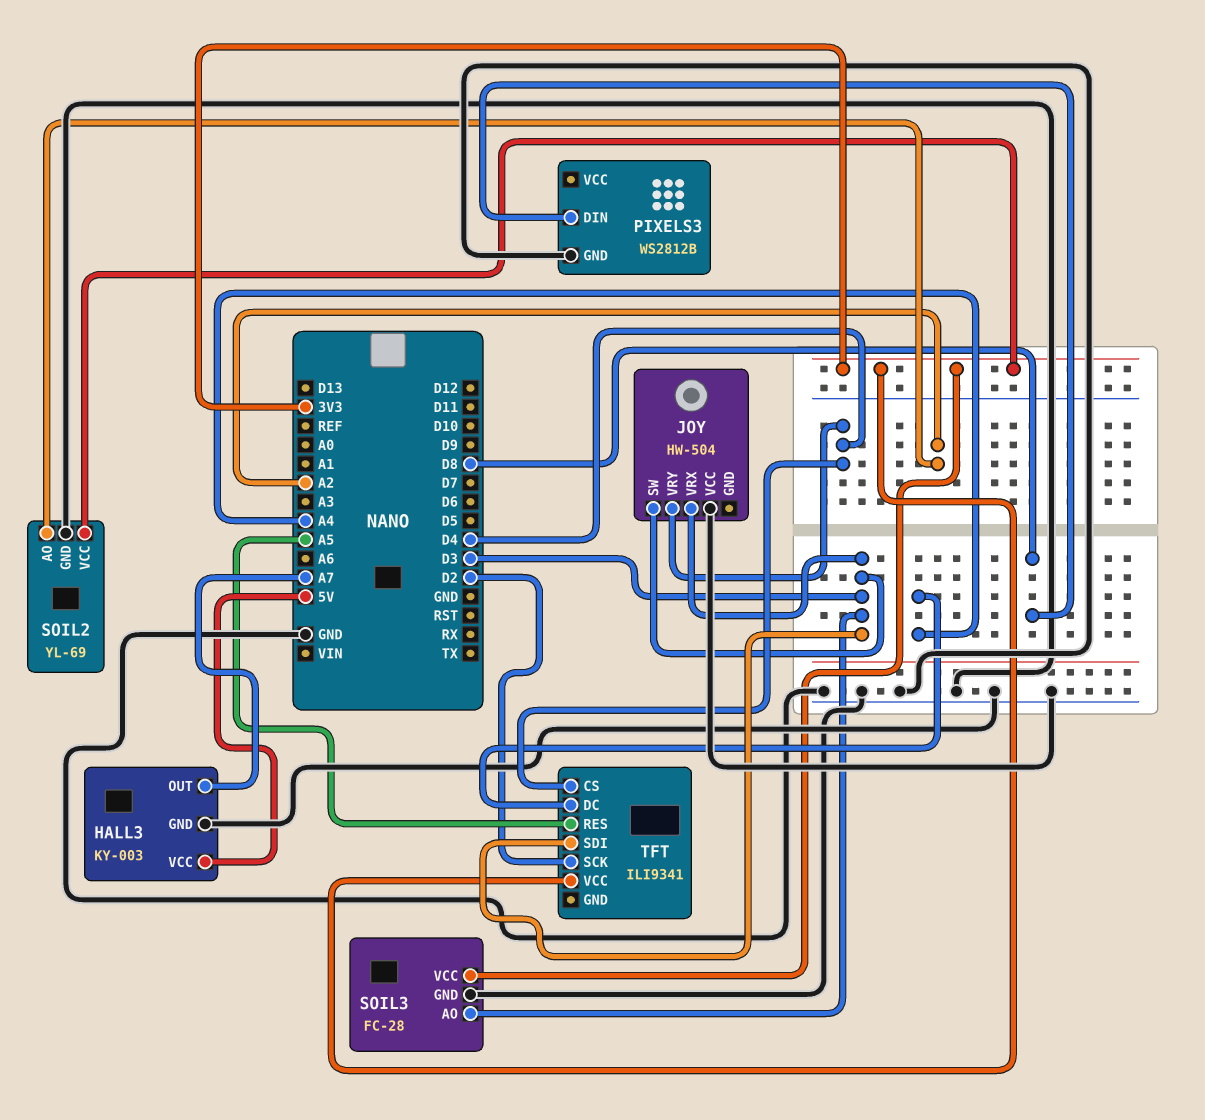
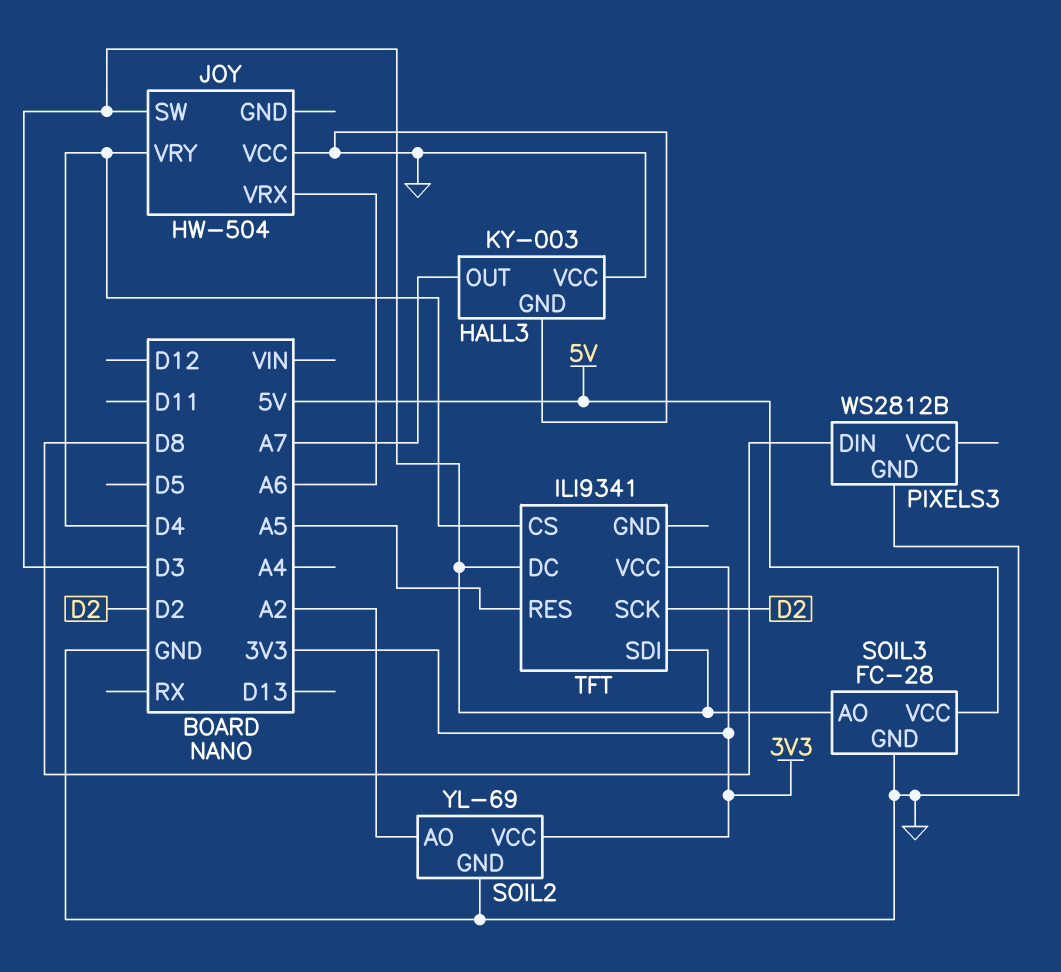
HALL3 pin VCC: 5V -> GND
JOY pin VRX: D3 -> A6
SOIL3 pin VCC: 3V3 -> 5V
TFT pin DC: A4 -> D3

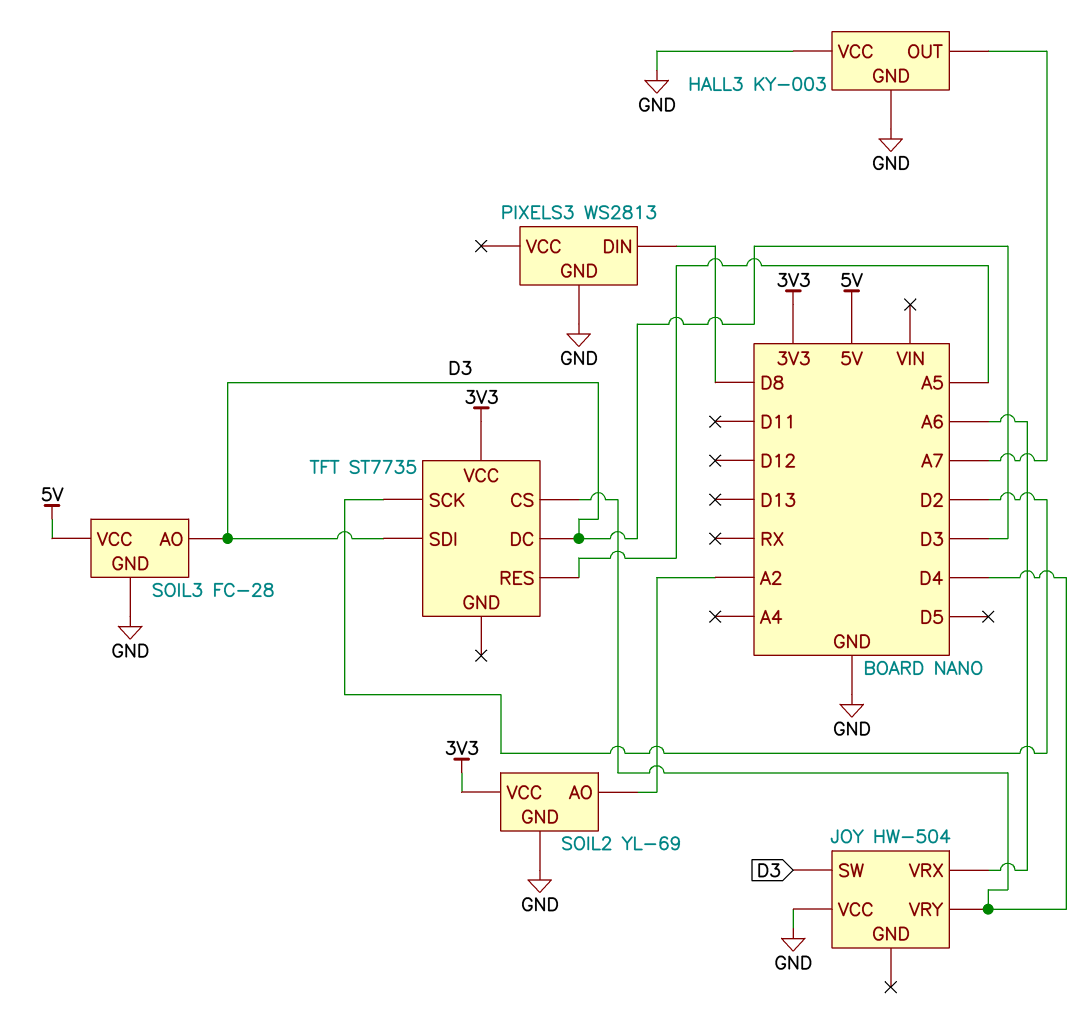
PIXELS3: WS2812B -> WS2813
TFT: ILI9341 -> ST7735

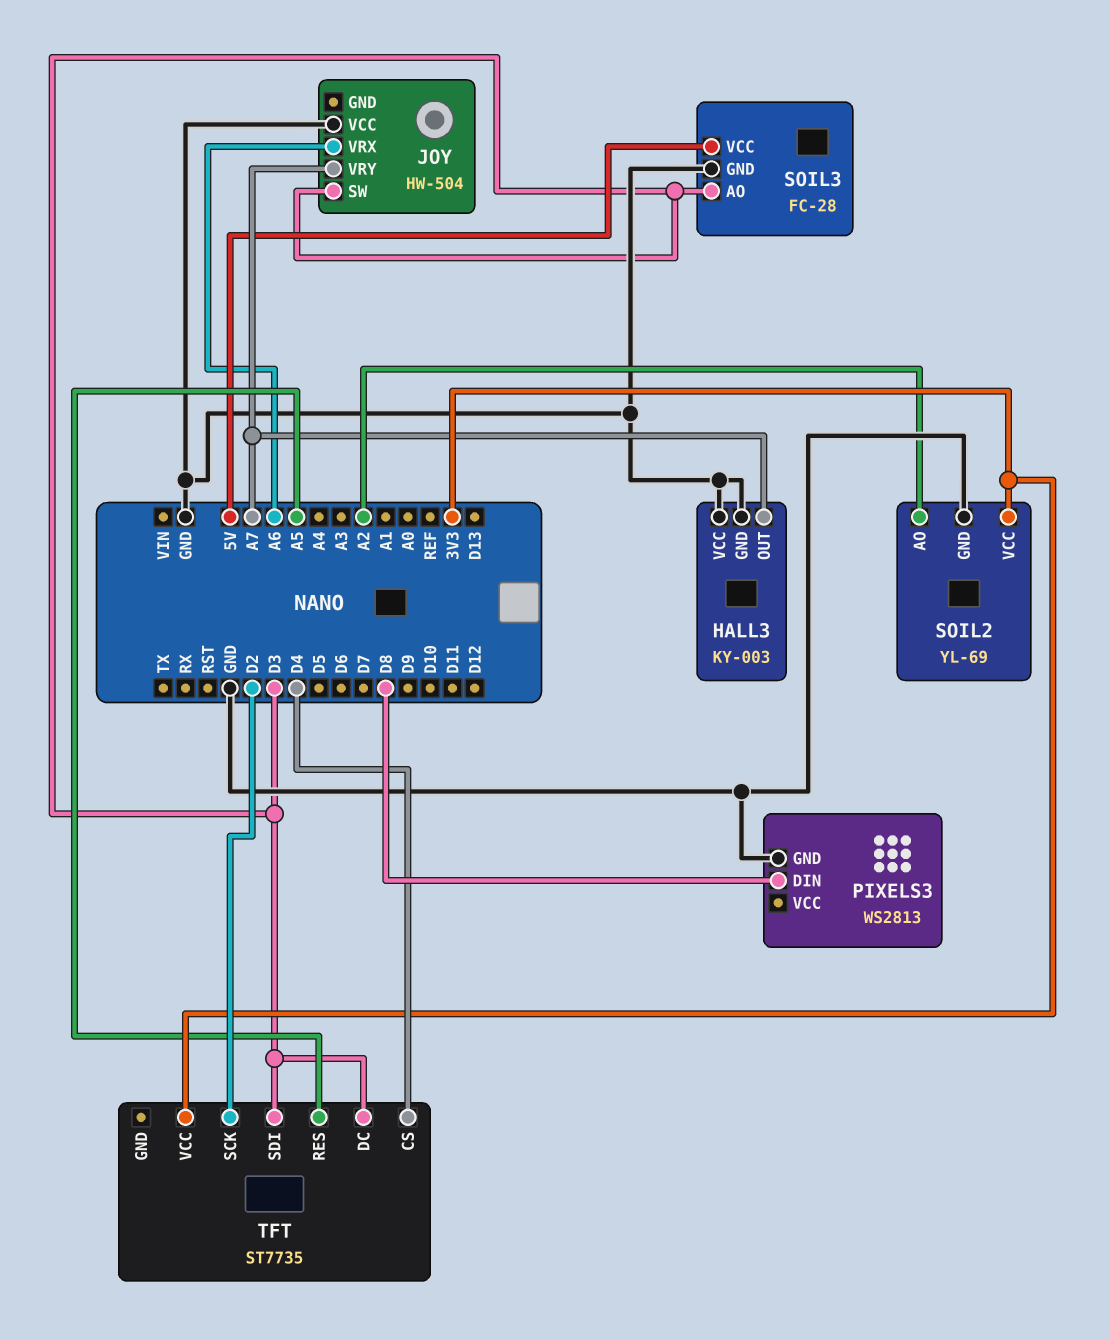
JOY pin VRY: D4 -> A7

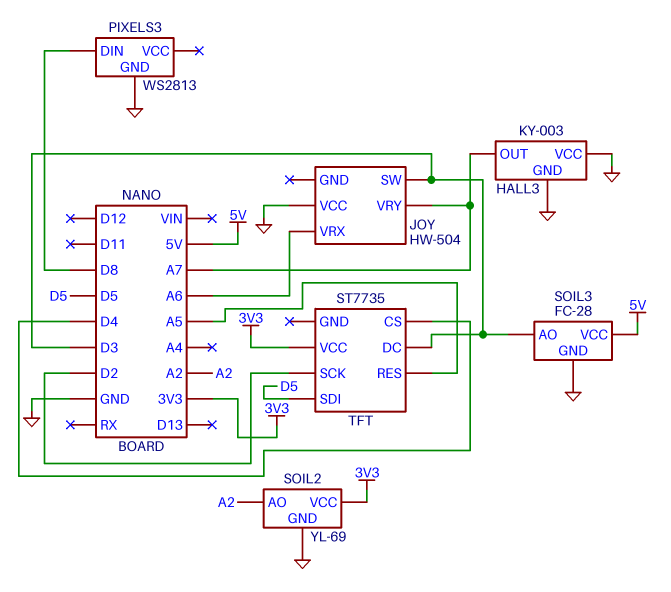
TFT pin SDI: D3 -> D5

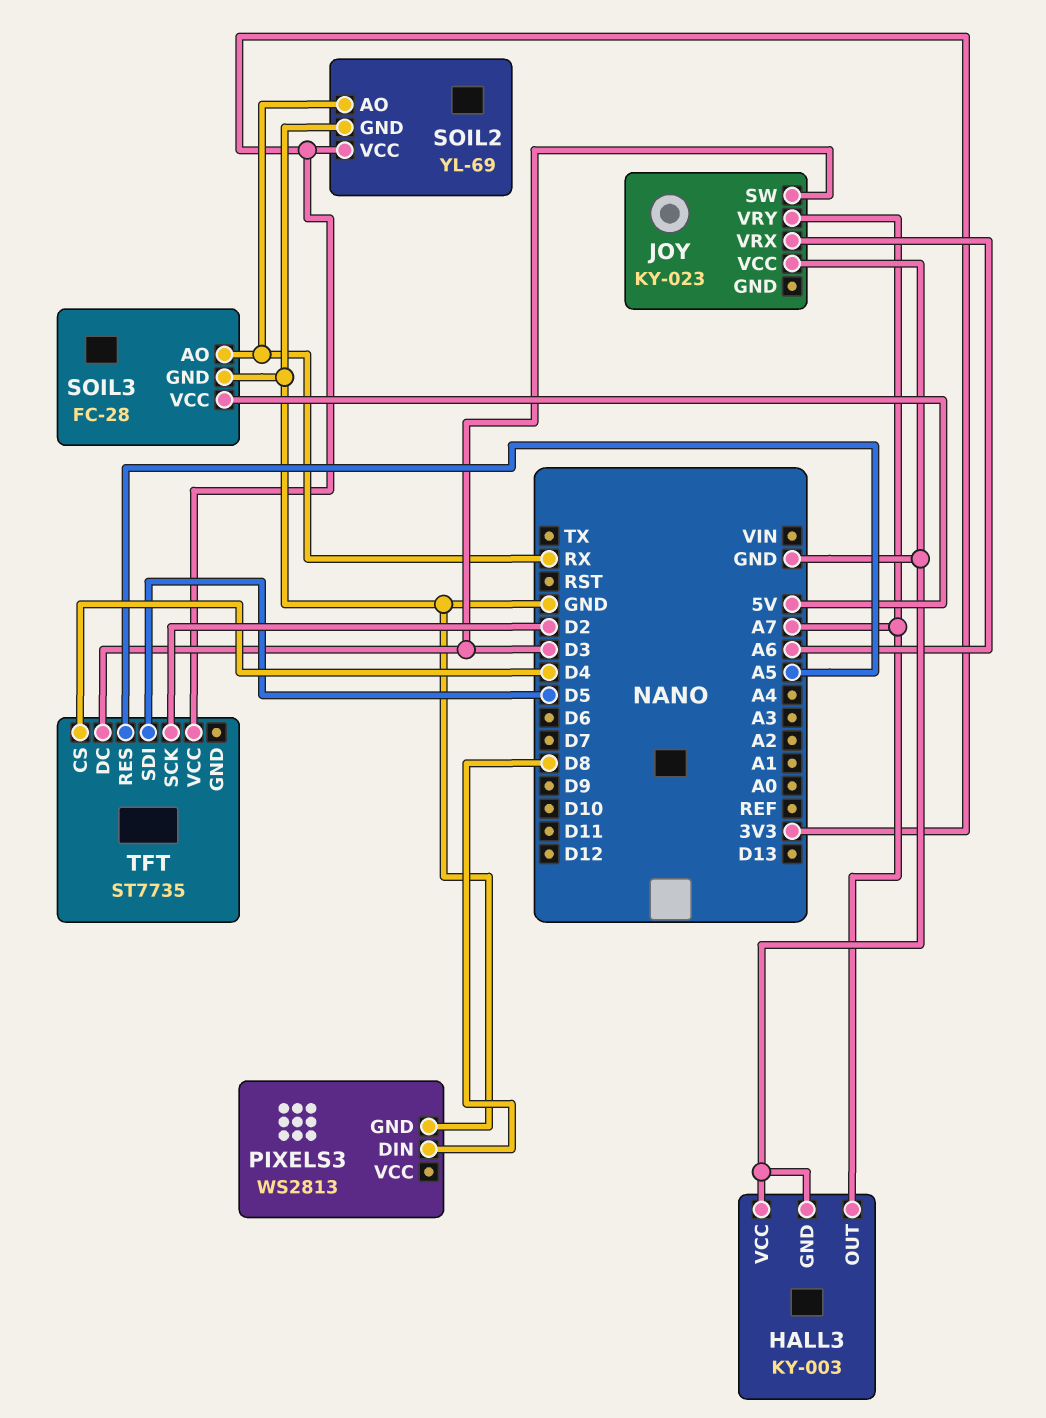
JOY: HW-504 -> KY-023
SOIL2 pin AO: A2 -> RX
SOIL3 pin AO: D3 -> RX

